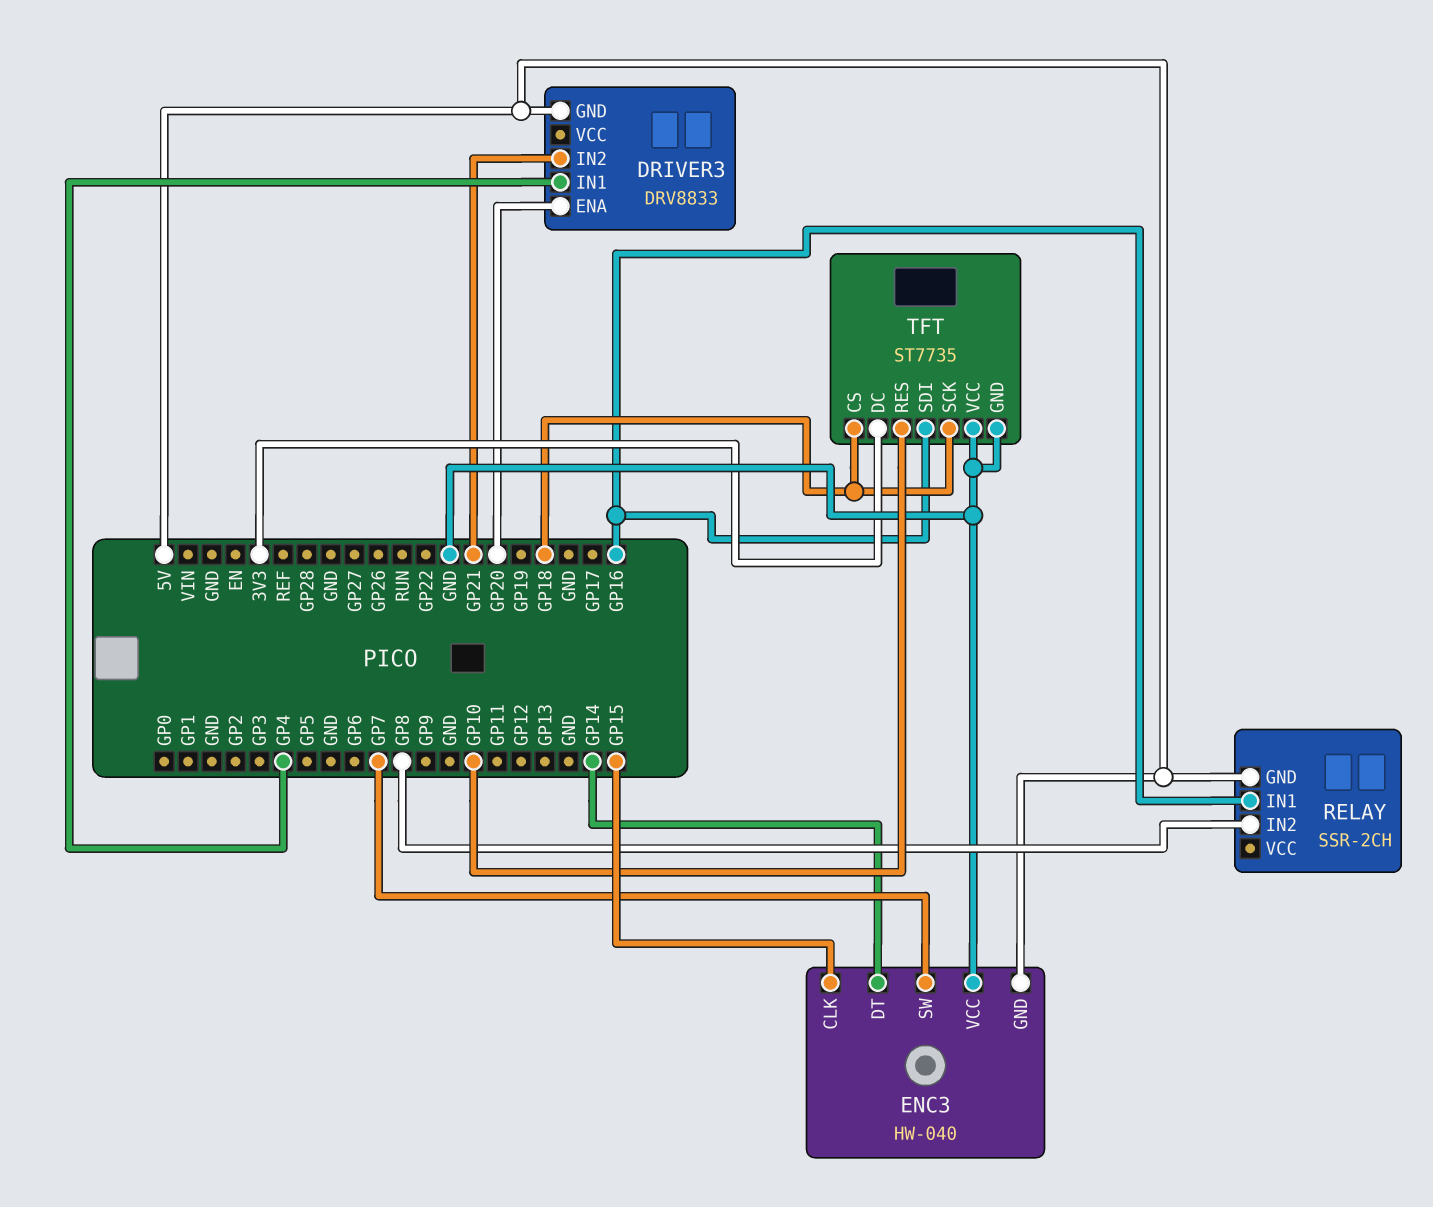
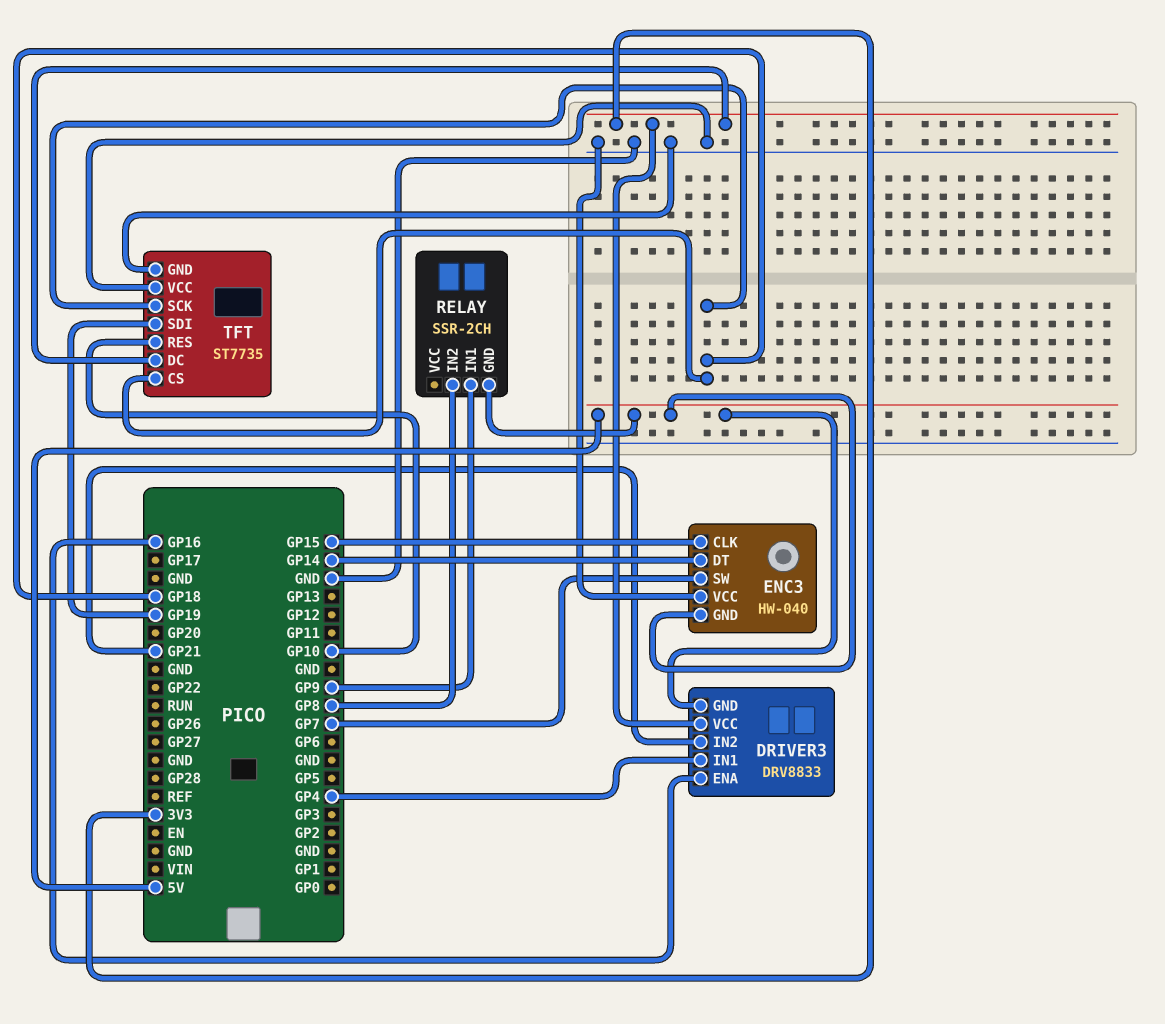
DRIVER3 pin ENA: GP20 -> GP16
DRIVER3 pin VCC: none -> 3V3
RELAY pin IN1: GP16 -> GP9
TFT pin SDI: GP16 -> GP19

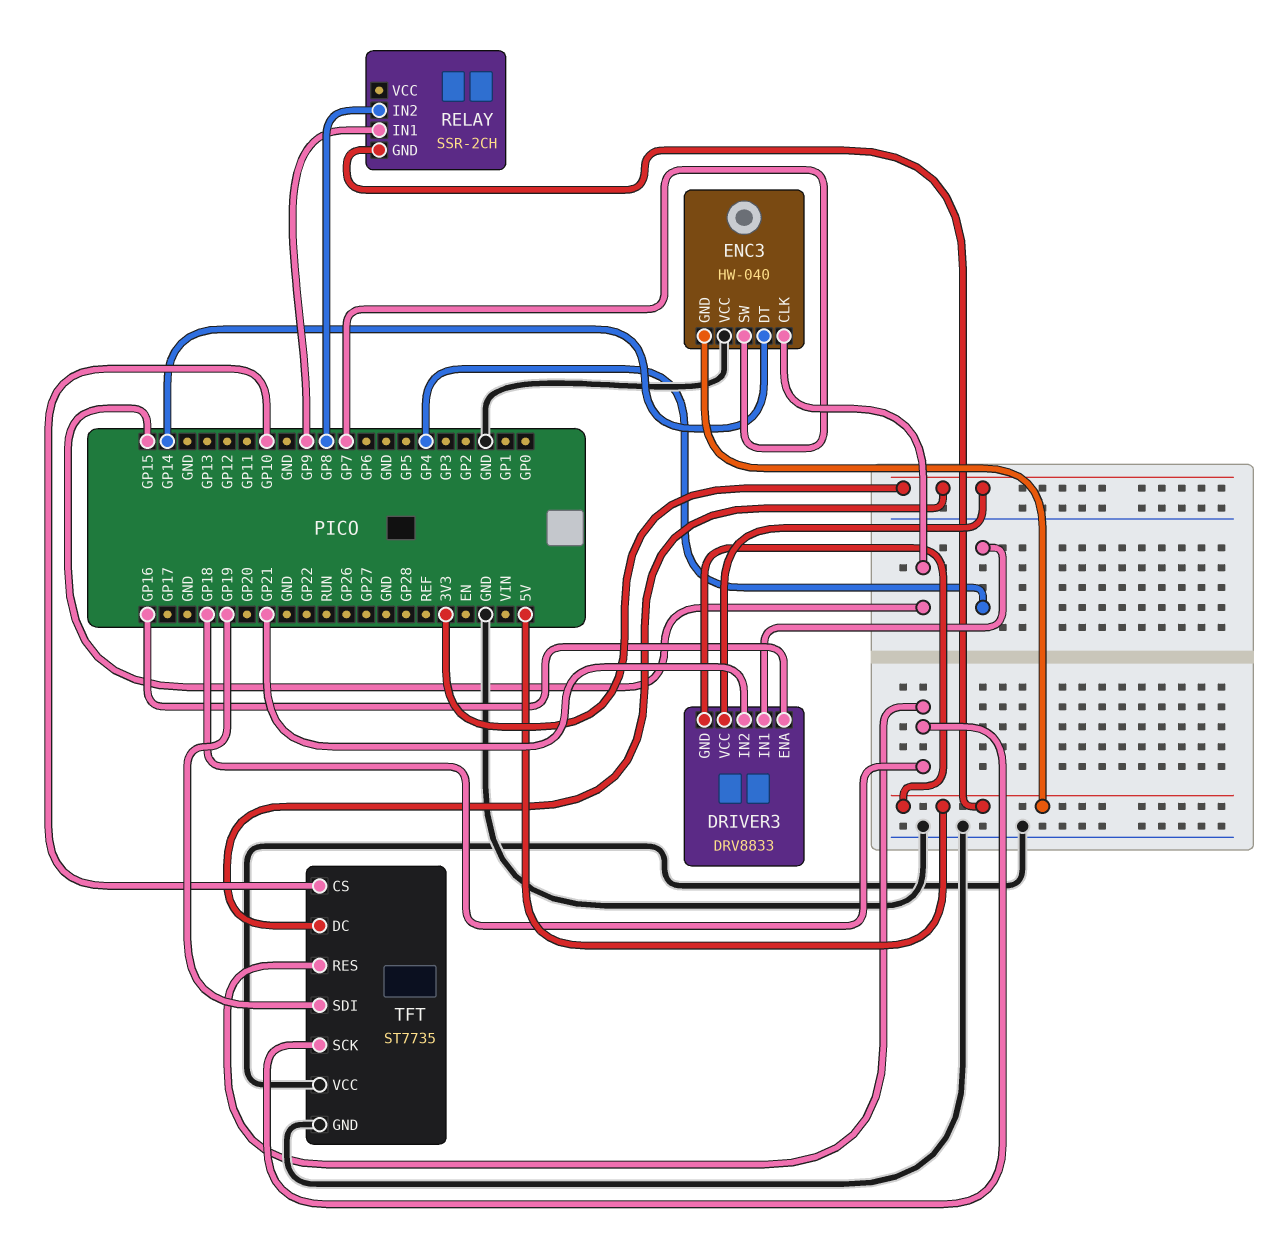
TFT pin CS: GP18 -> GP10
TFT pin RES: GP10 -> GP18

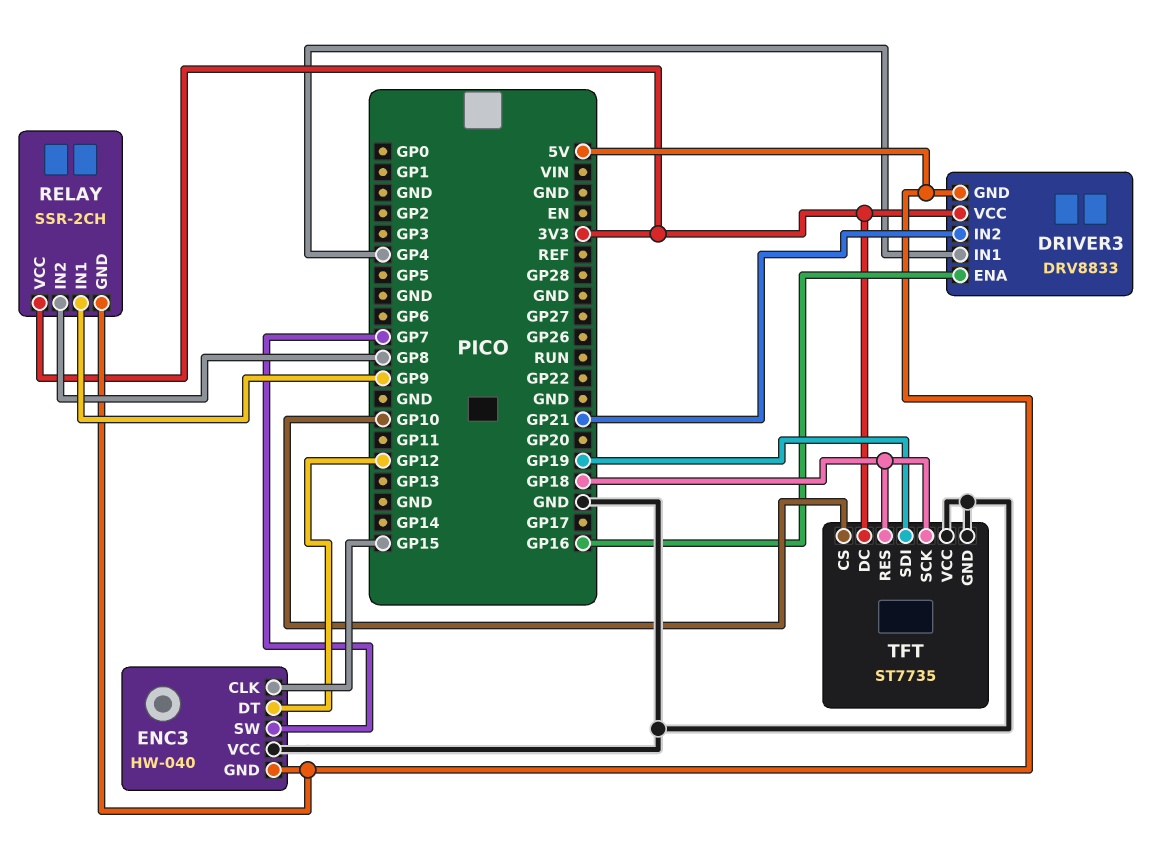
ENC3 pin DT: GP14 -> GP12
RELAY pin VCC: none -> 3V3

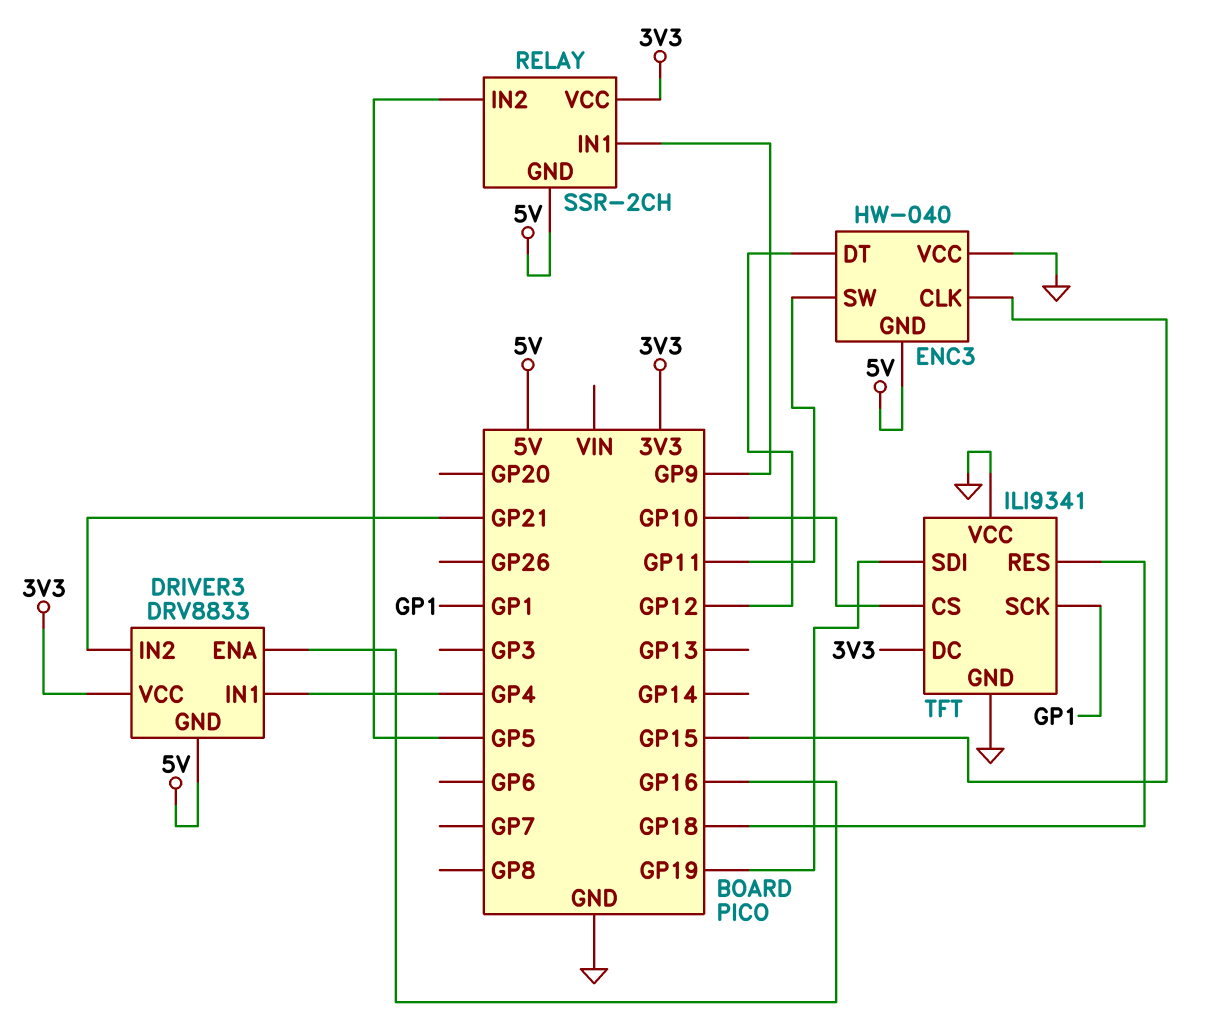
ENC3 pin SW: GP7 -> GP11
RELAY pin IN2: GP8 -> GP5
TFT: ST7735 -> ILI9341
TFT pin SCK: GP18 -> GP1

